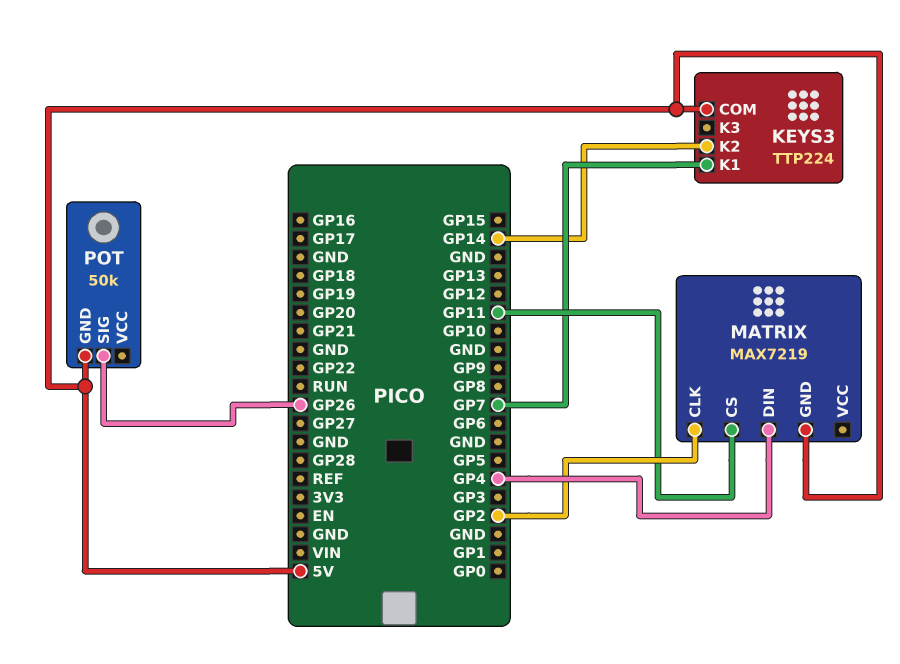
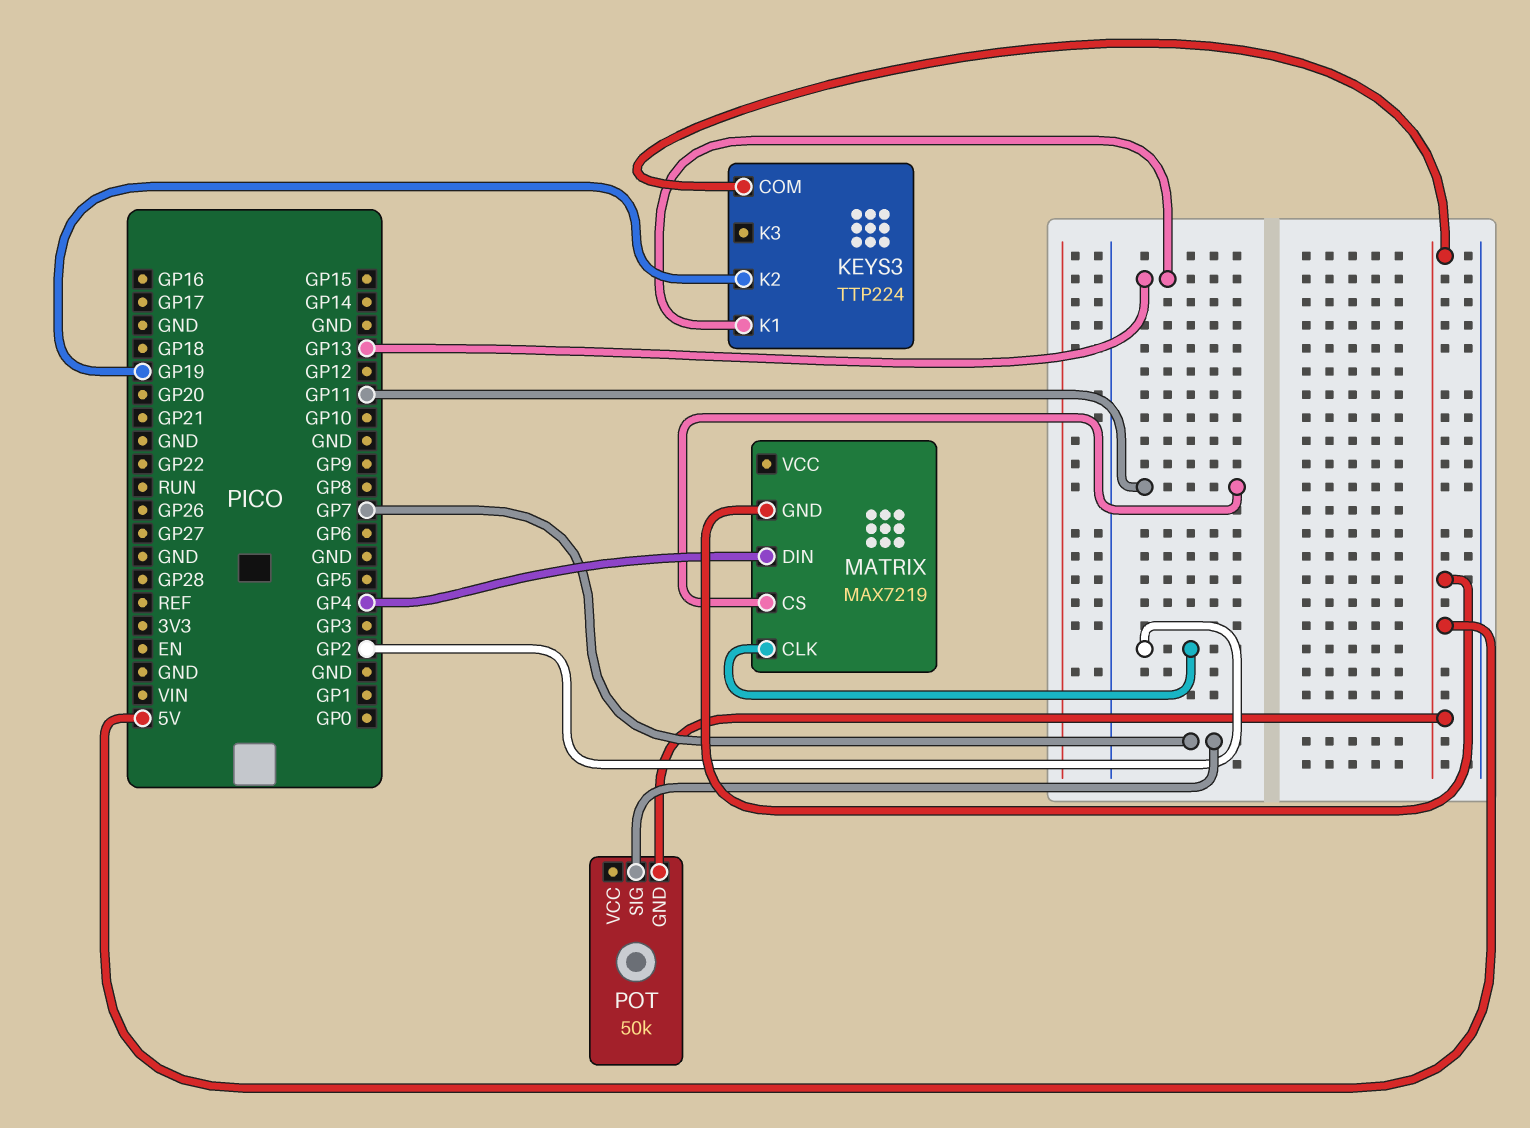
KEYS3 pin K1: GP7 -> GP13
KEYS3 pin K2: GP14 -> GP19
POT pin SIG: GP26 -> GP7

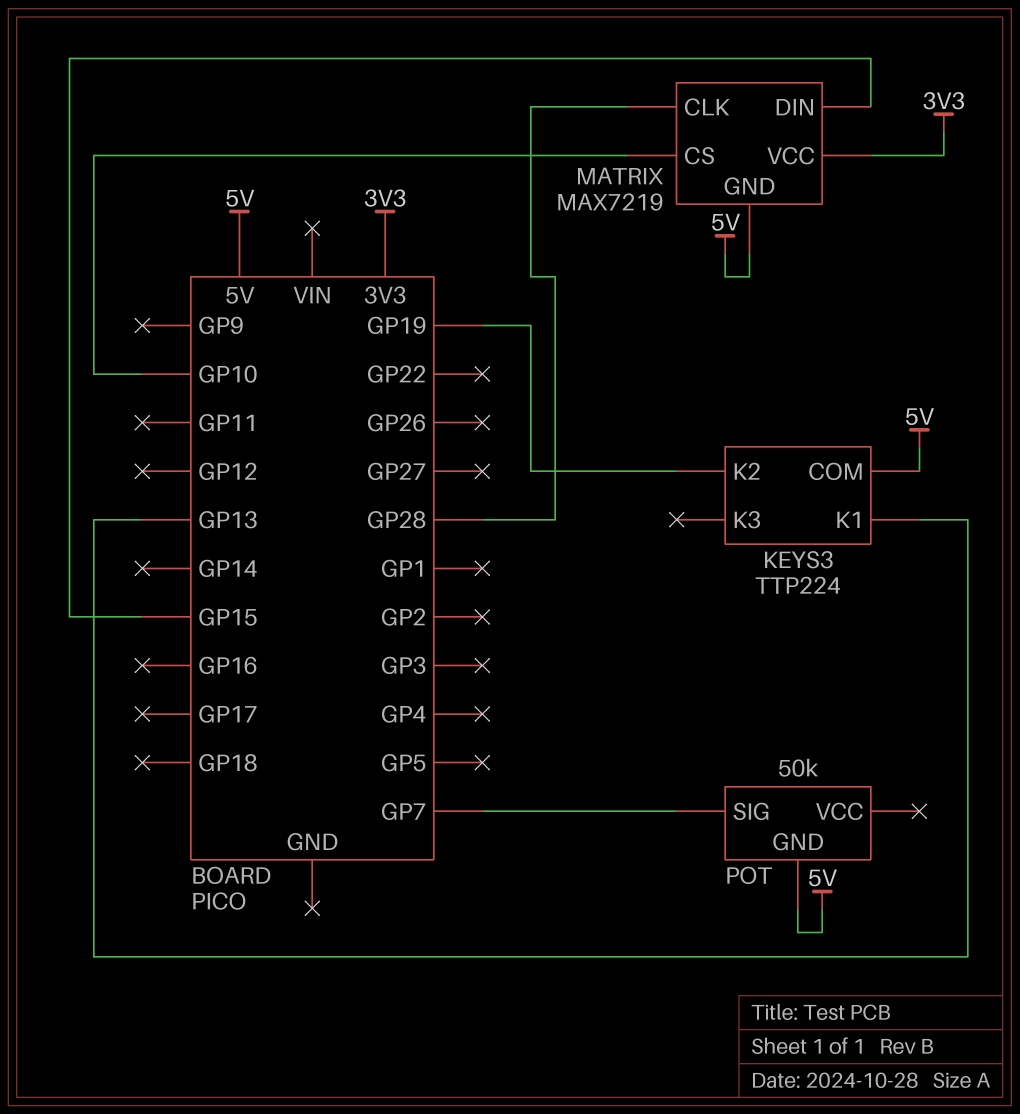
MATRIX pin CLK: GP2 -> GP28
MATRIX pin CS: GP11 -> GP10
MATRIX pin DIN: GP4 -> GP15
MATRIX pin VCC: none -> 3V3

